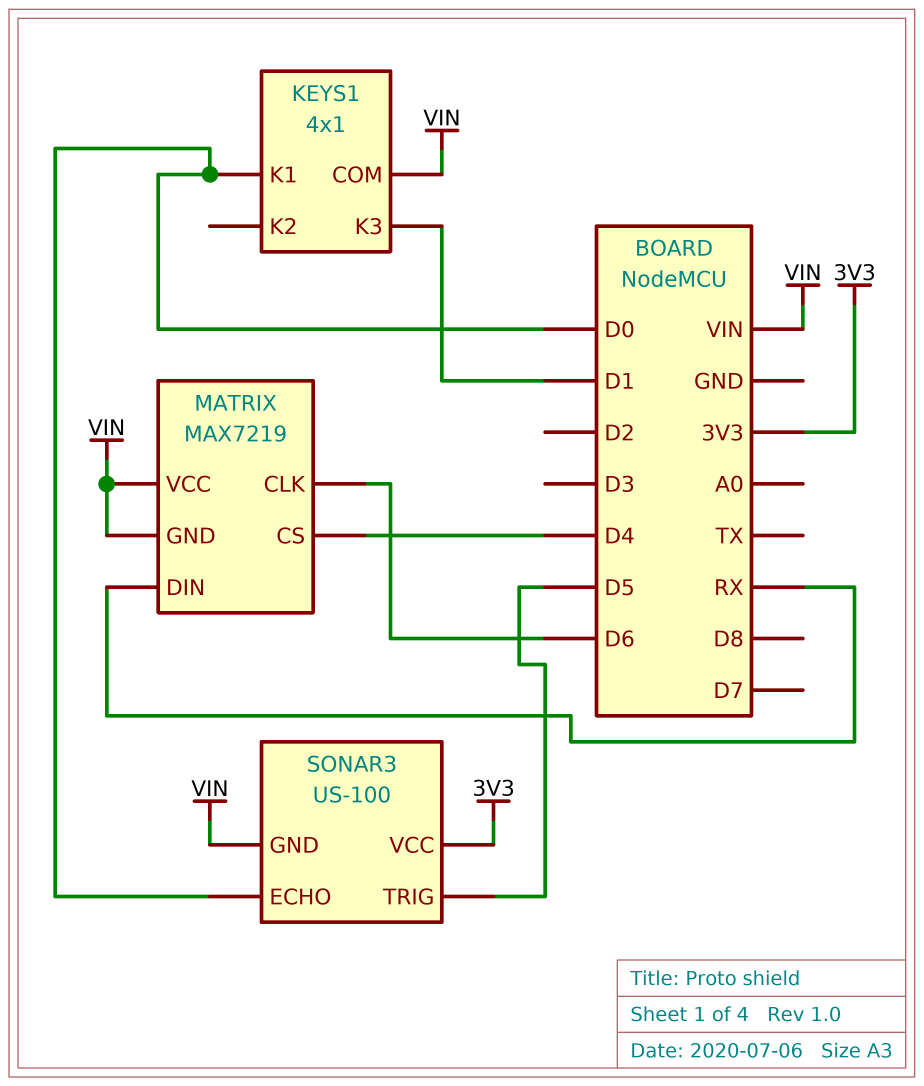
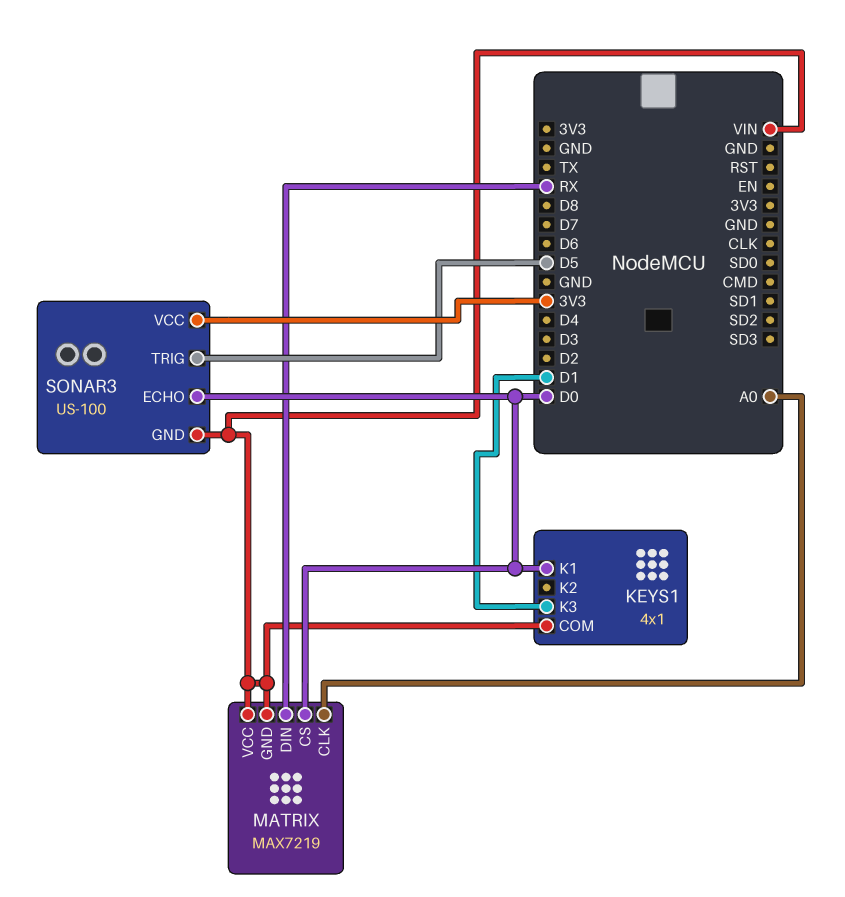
MATRIX pin CLK: D6 -> A0
MATRIX pin CS: D4 -> D0

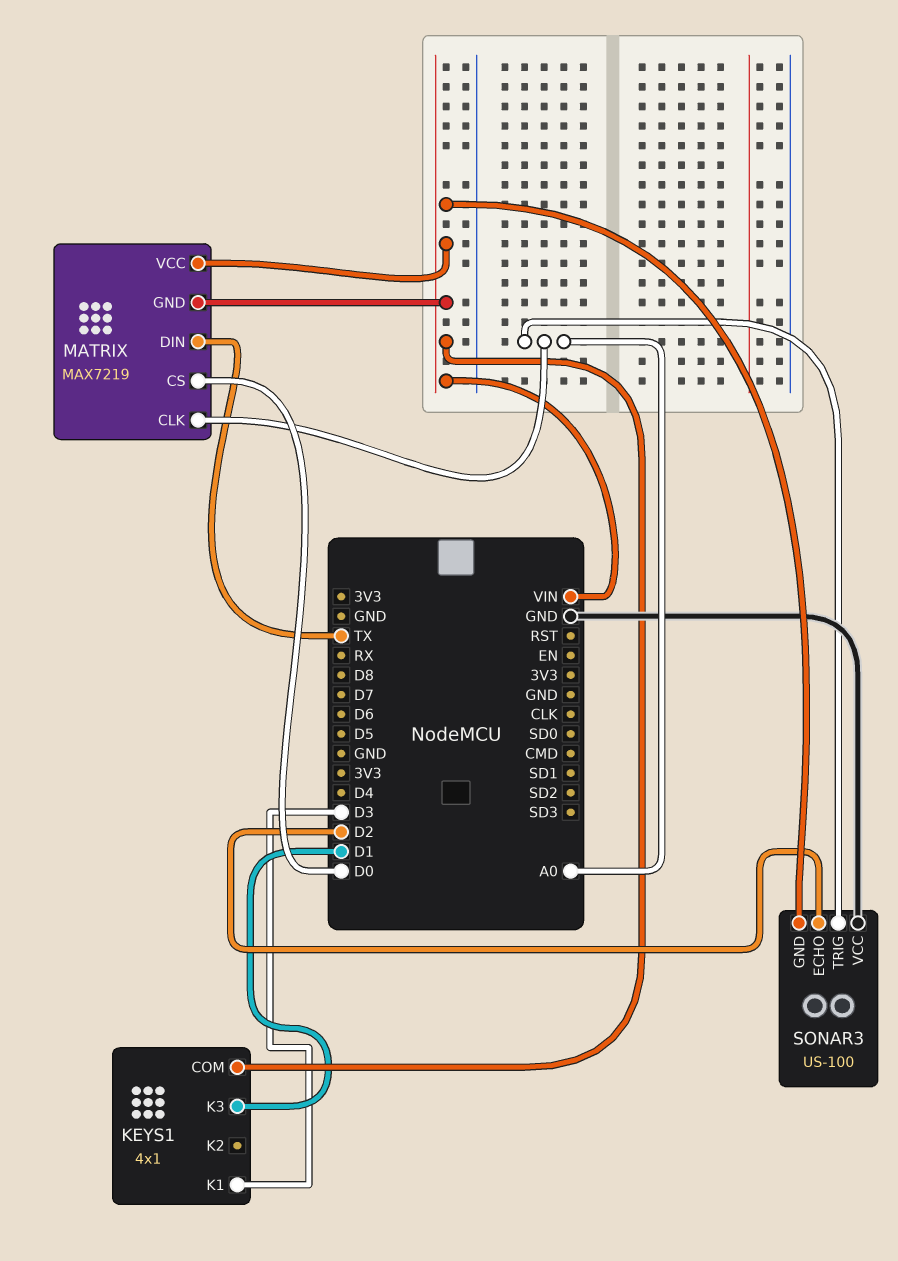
KEYS1 pin K1: D0 -> D3
MATRIX pin DIN: RX -> TX
SONAR3 pin ECHO: D0 -> D2
SONAR3 pin TRIG: D5 -> A0
SONAR3 pin VCC: 3V3 -> GND

